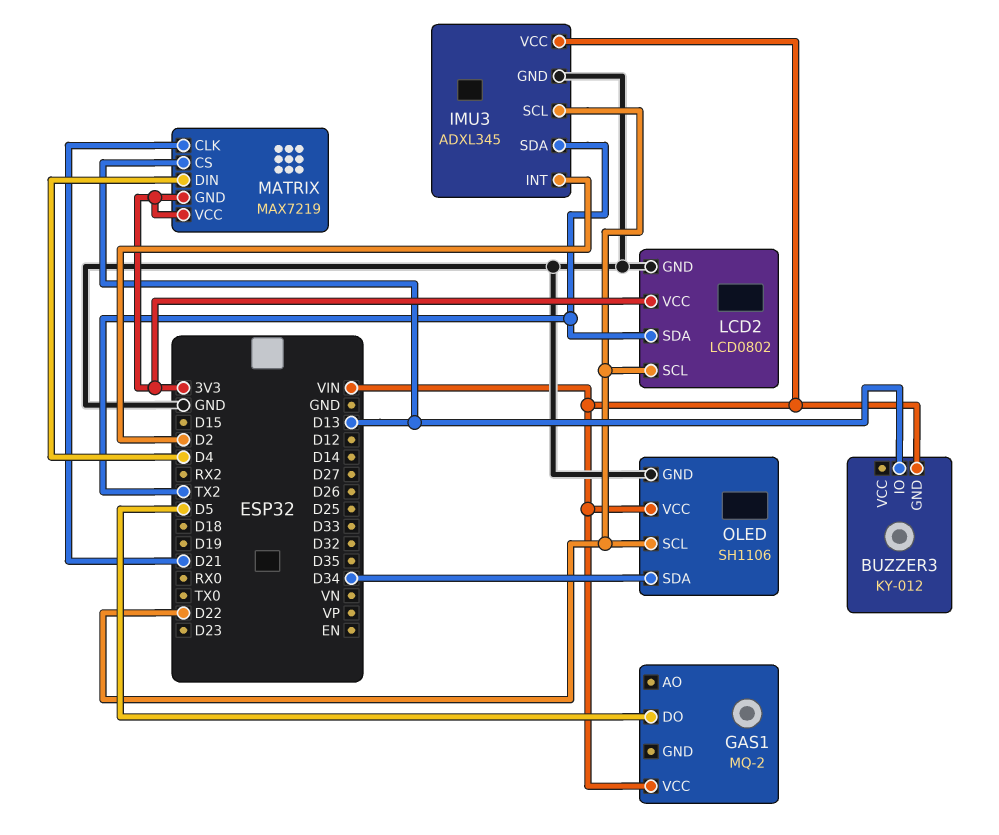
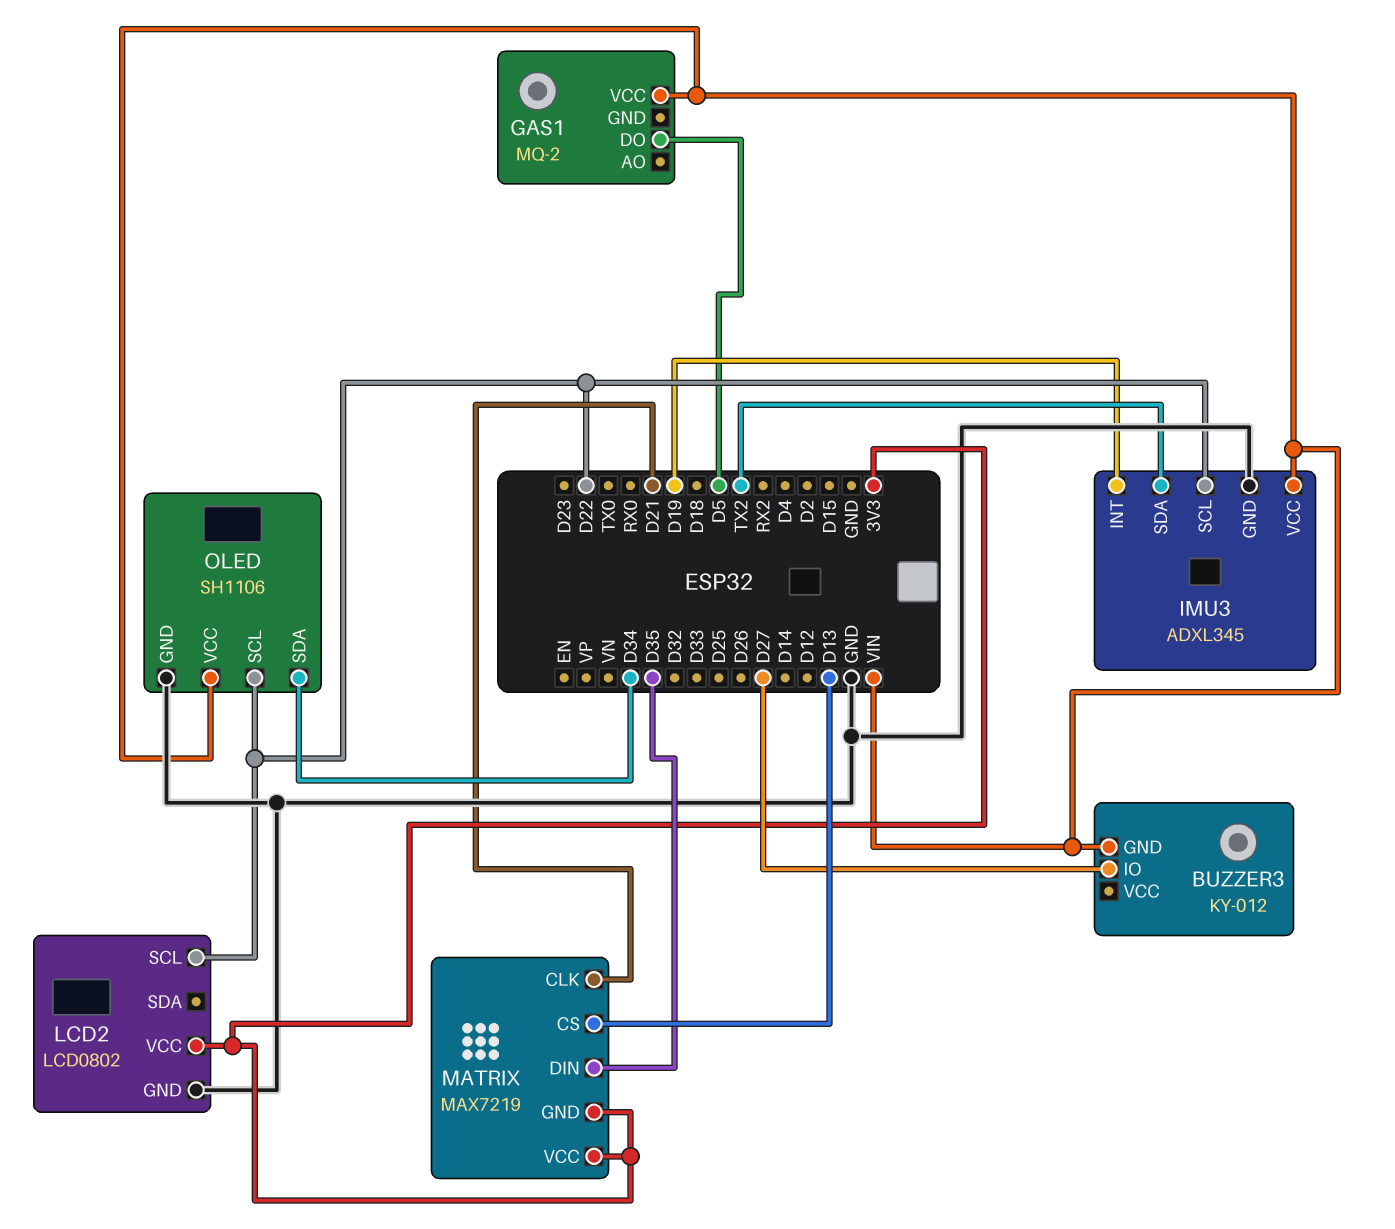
BUZZER3 pin IO: D13 -> D27
IMU3 pin INT: D2 -> D19
LCD2 pin SDA: TX2 -> none
MATRIX pin DIN: D4 -> D35

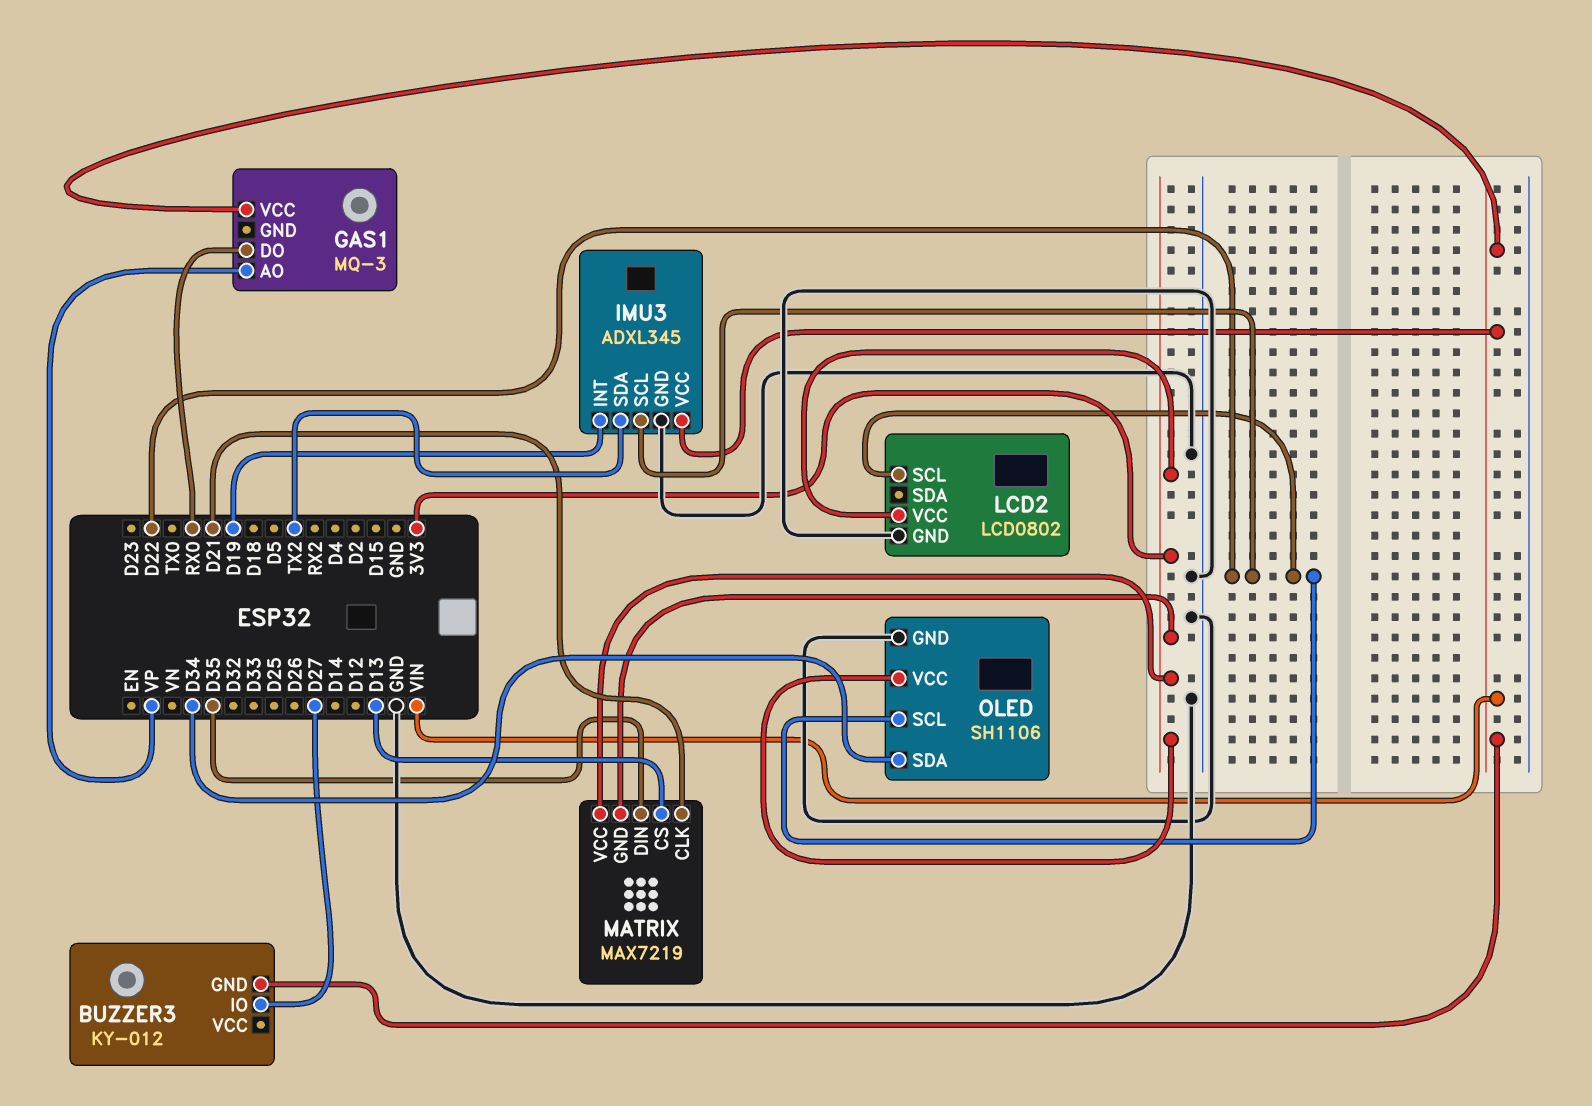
GAS1: MQ-2 -> MQ-3
GAS1 pin AO: none -> VP
GAS1 pin DO: D5 -> RX0
OLED pin VCC: VIN -> 3V3

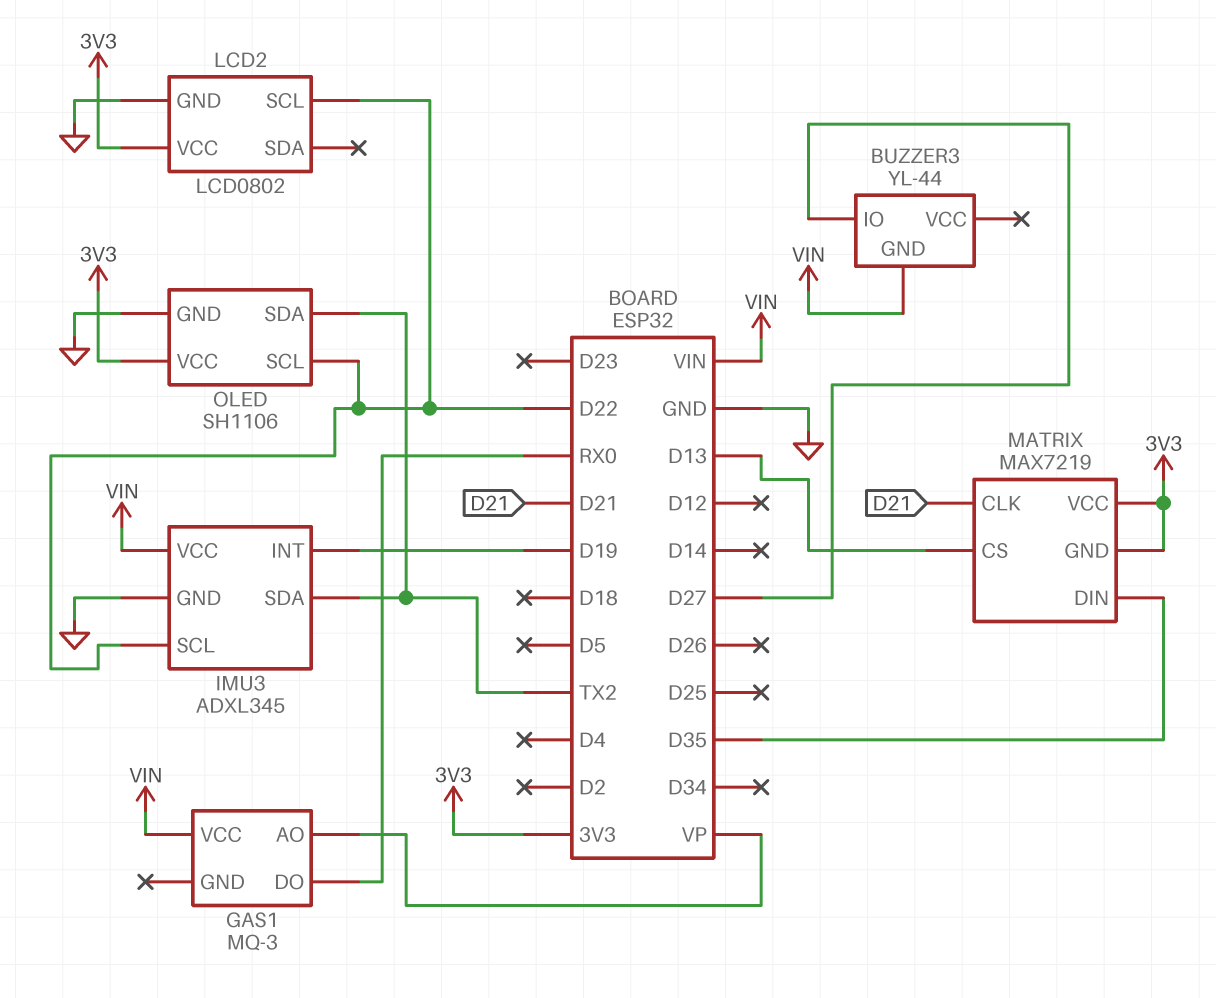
BUZZER3: KY-012 -> YL-44
OLED pin SDA: D34 -> TX2

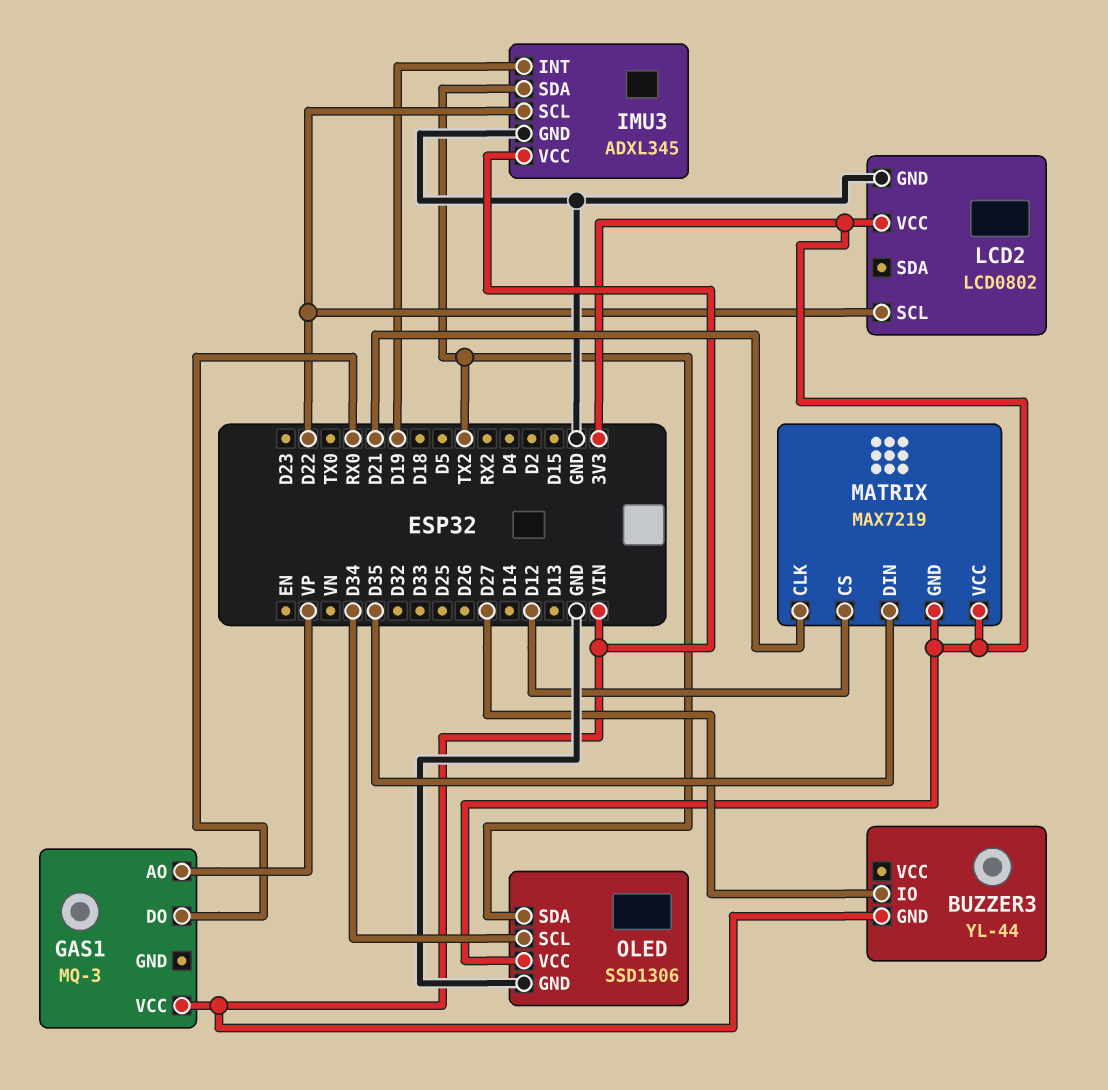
MATRIX pin CS: D13 -> D12
OLED: SH1106 -> SSD1306
OLED pin SCL: D22 -> D34

